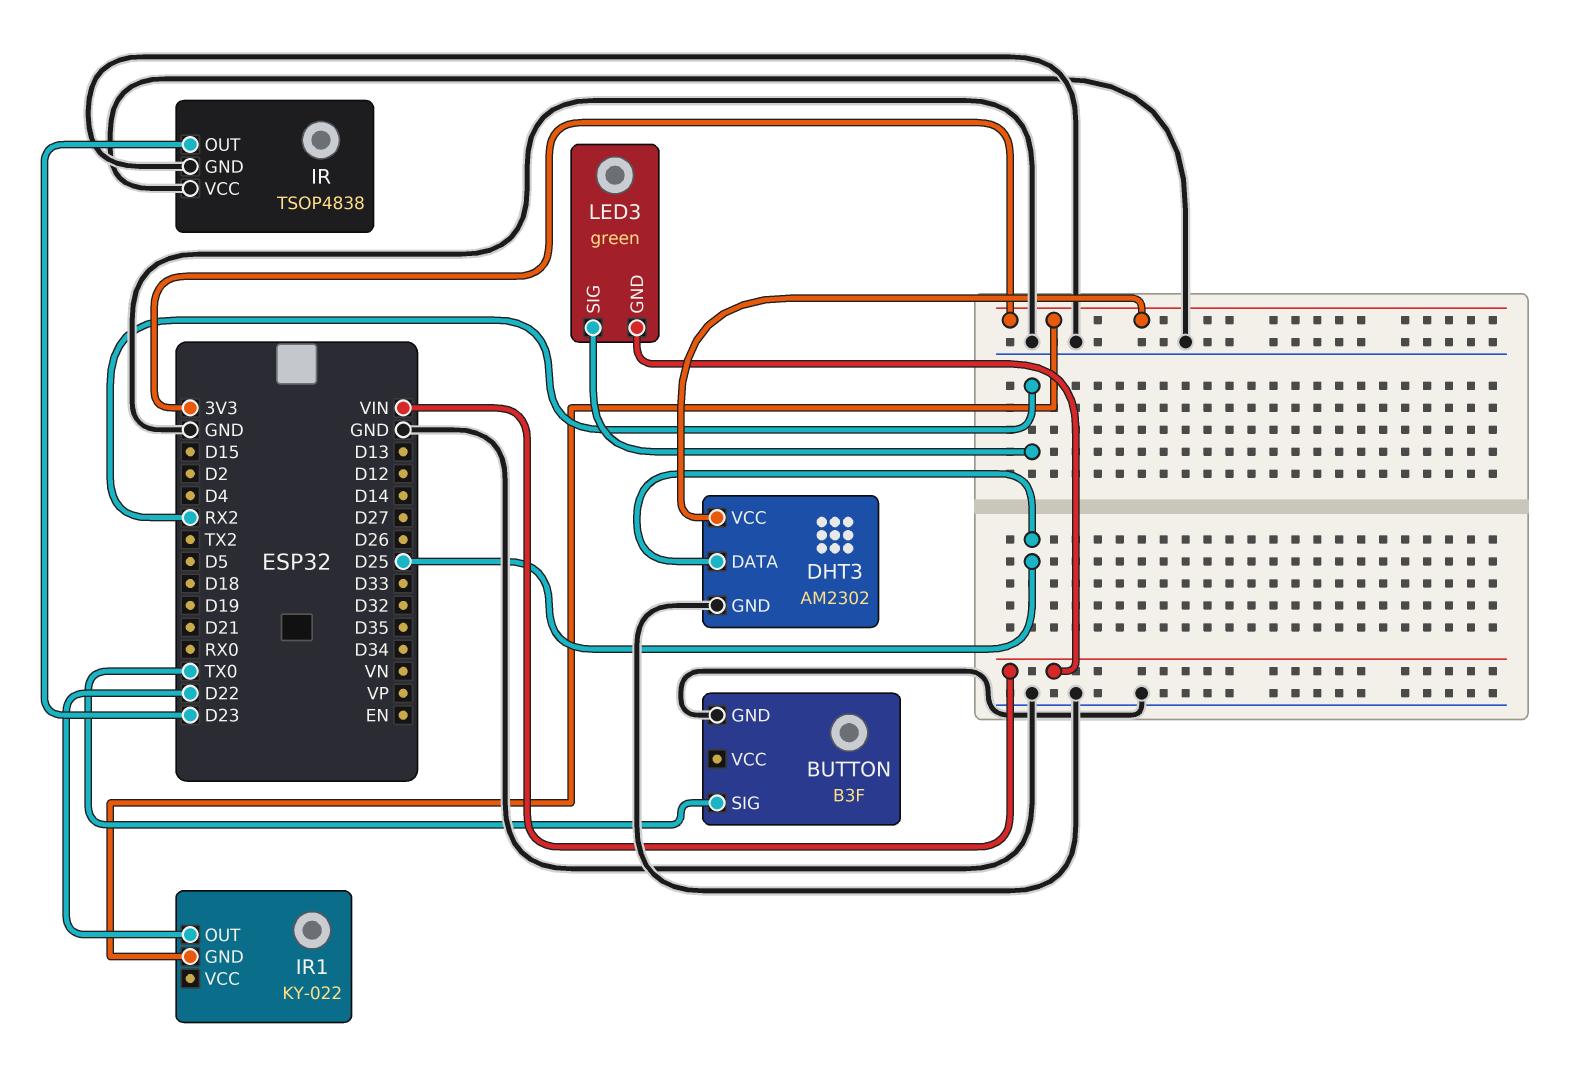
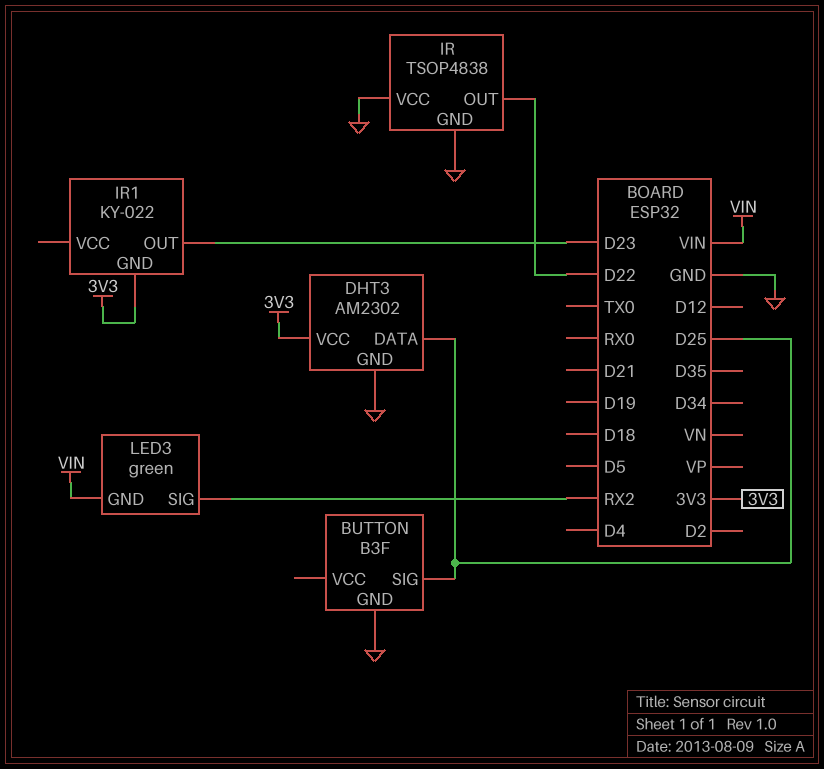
BUTTON pin SIG: TX0 -> D25
IR pin OUT: D23 -> D22
IR1 pin OUT: D22 -> D23

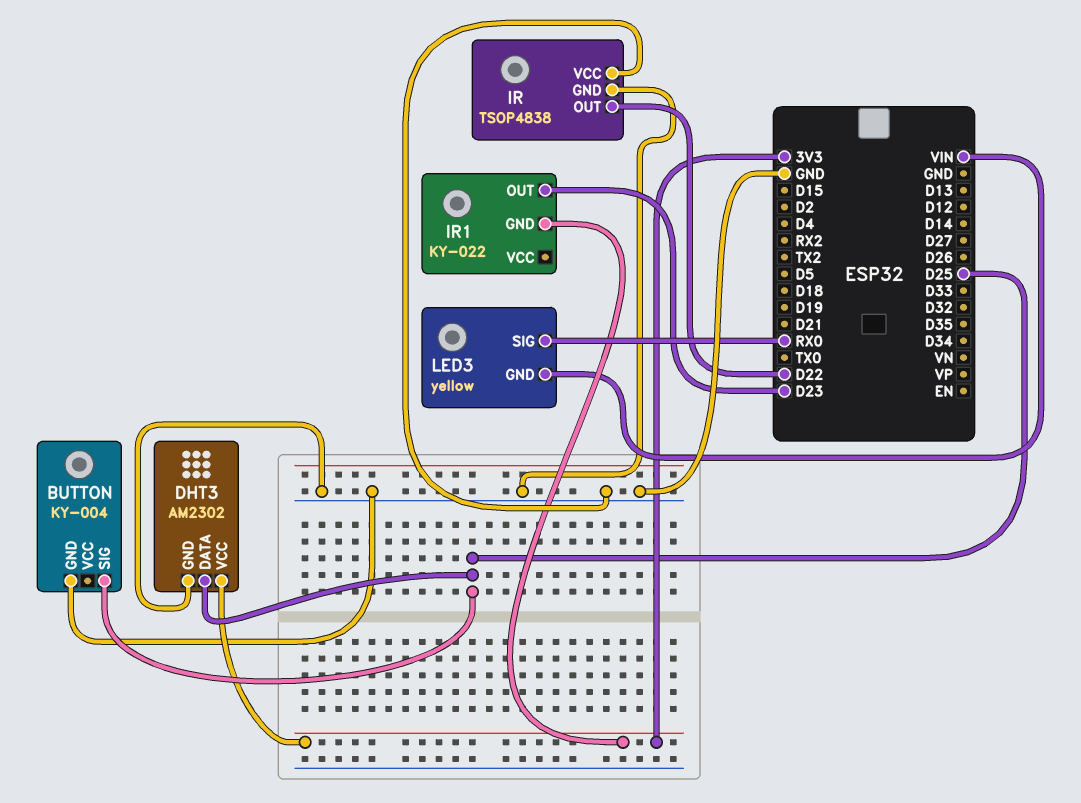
BUTTON: B3F -> KY-004
LED3: green -> yellow
LED3 pin SIG: RX2 -> RX0

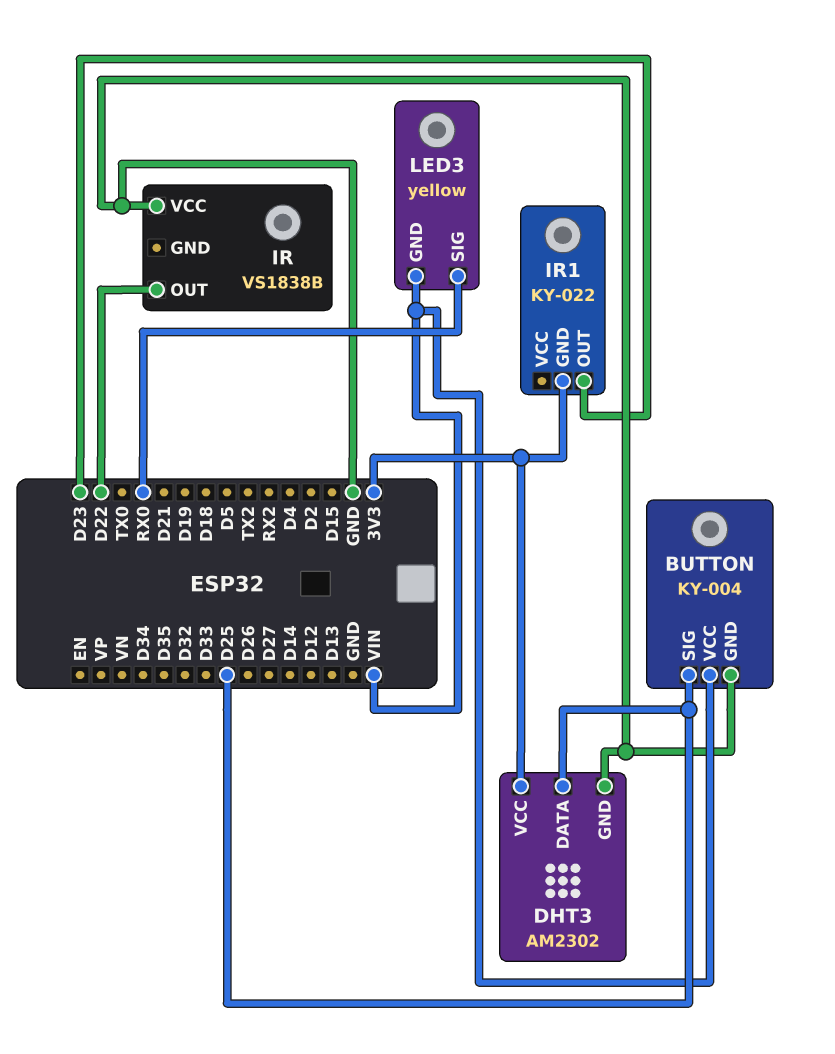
BUTTON pin VCC: none -> VIN
IR: TSOP4838 -> VS1838B
IR pin GND: GND -> none

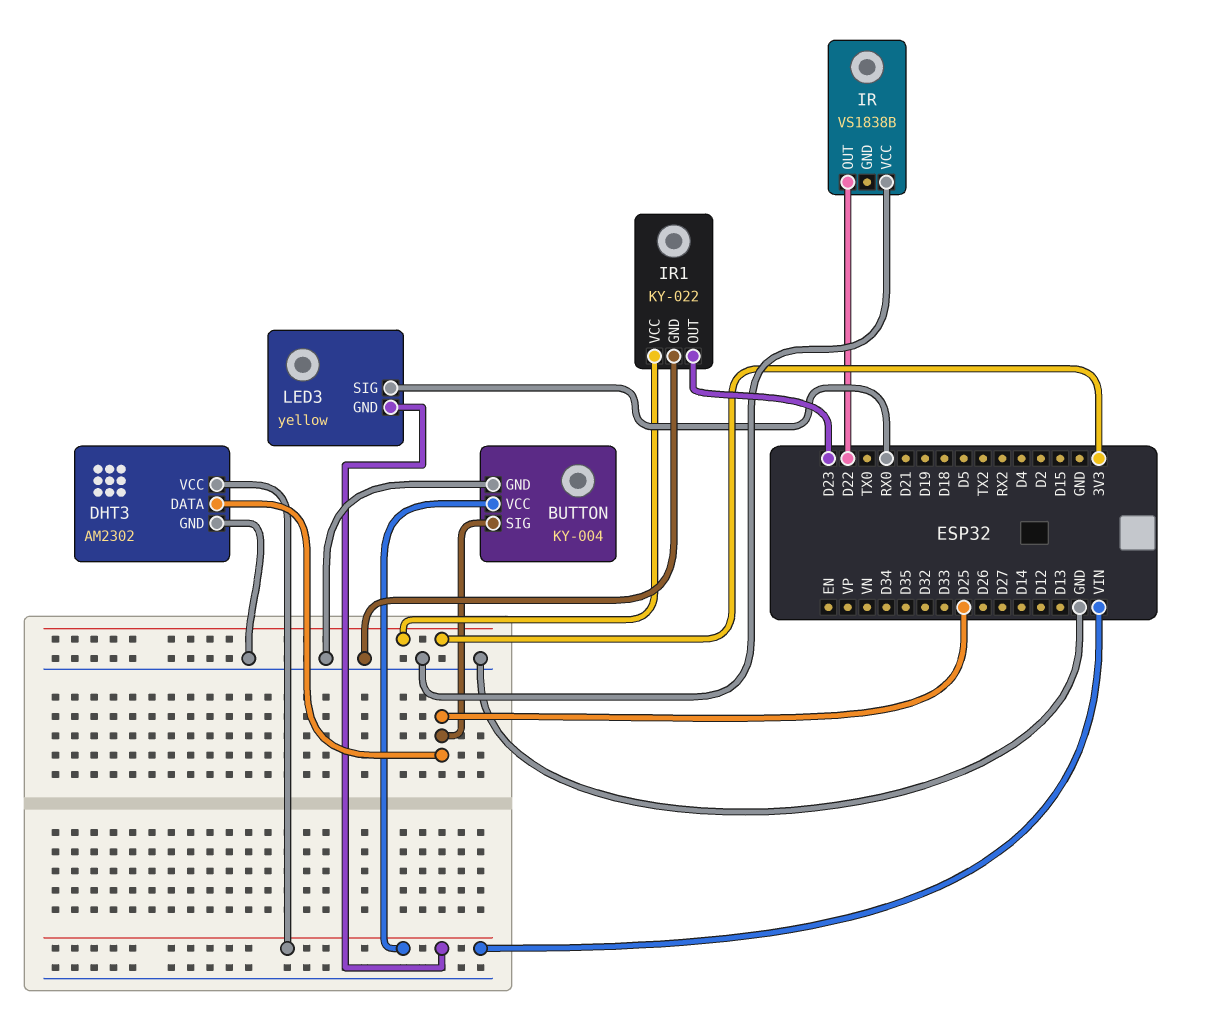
DHT3 pin VCC: 3V3 -> VIN
IR1 pin GND: 3V3 -> GND
IR1 pin VCC: none -> 3V3

